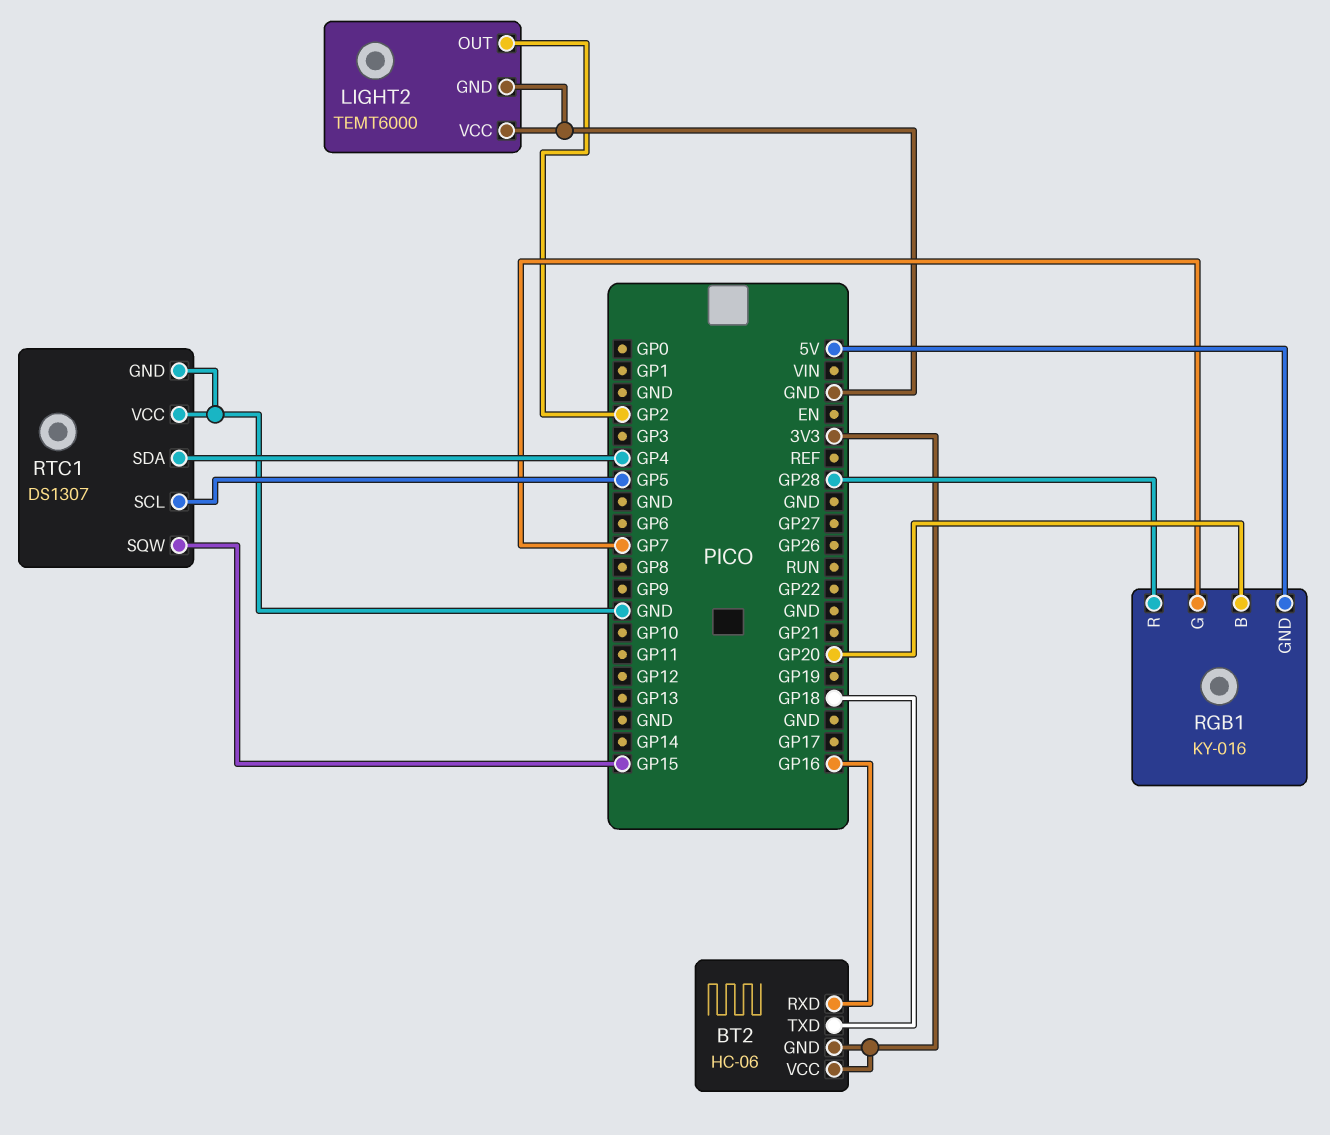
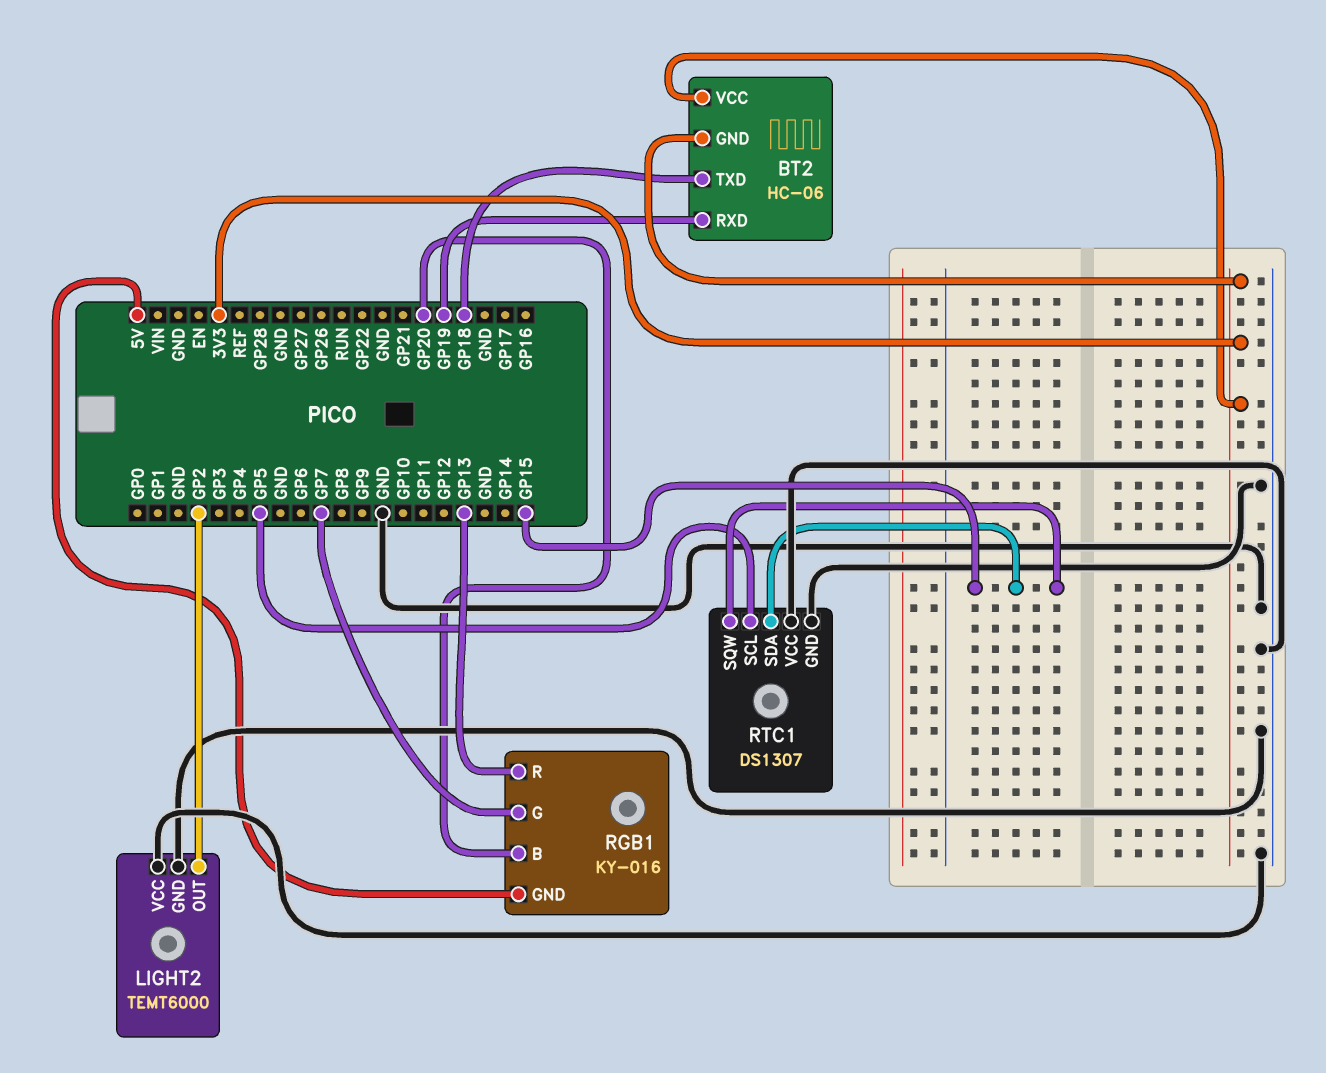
BT2 pin RXD: GP16 -> GP19
RGB1 pin R: GP28 -> GP13
RTC1 pin SDA: GP4 -> GP15

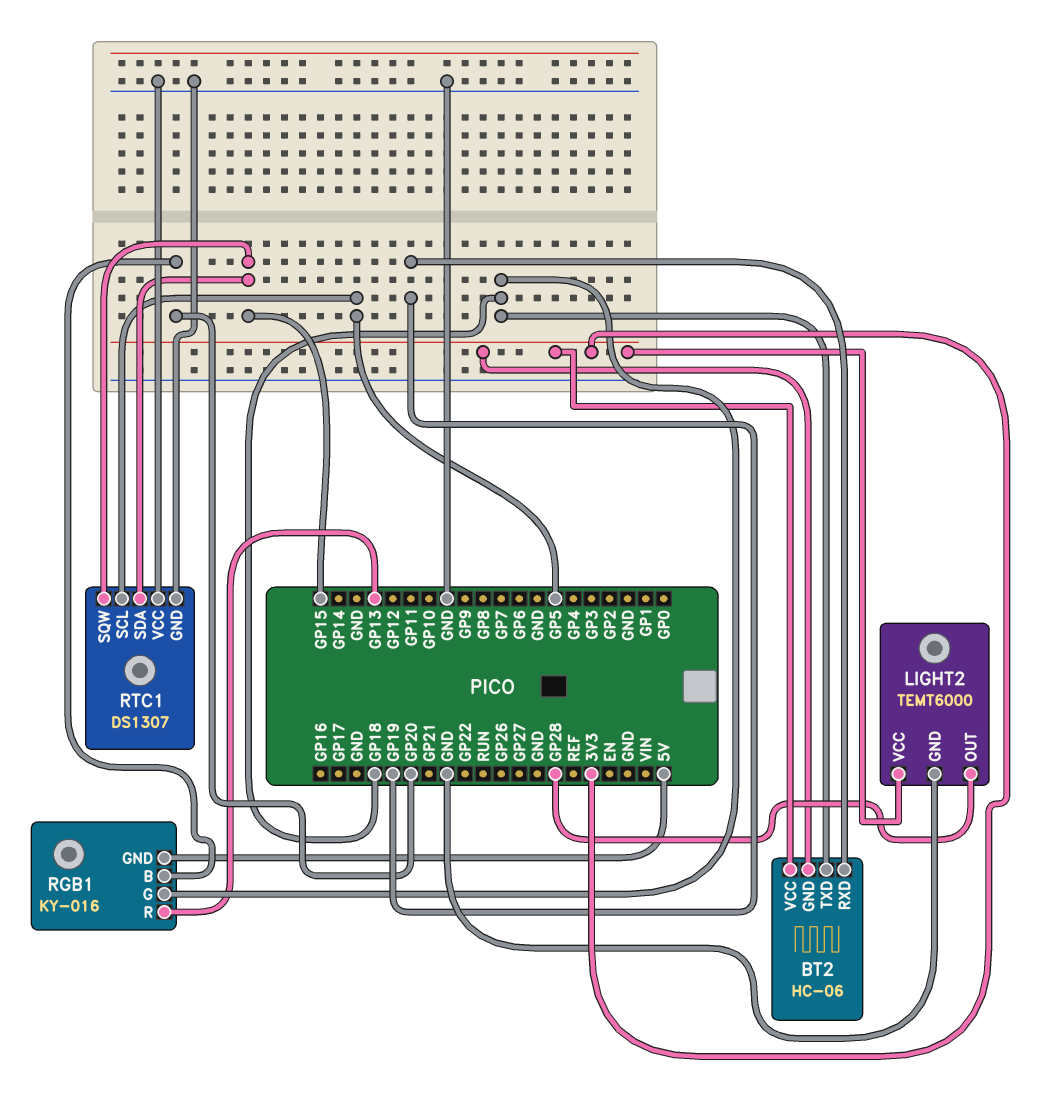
LIGHT2 pin OUT: GP2 -> GP28
LIGHT2 pin VCC: GND -> 3V3
RGB1 pin G: GP7 -> GP18

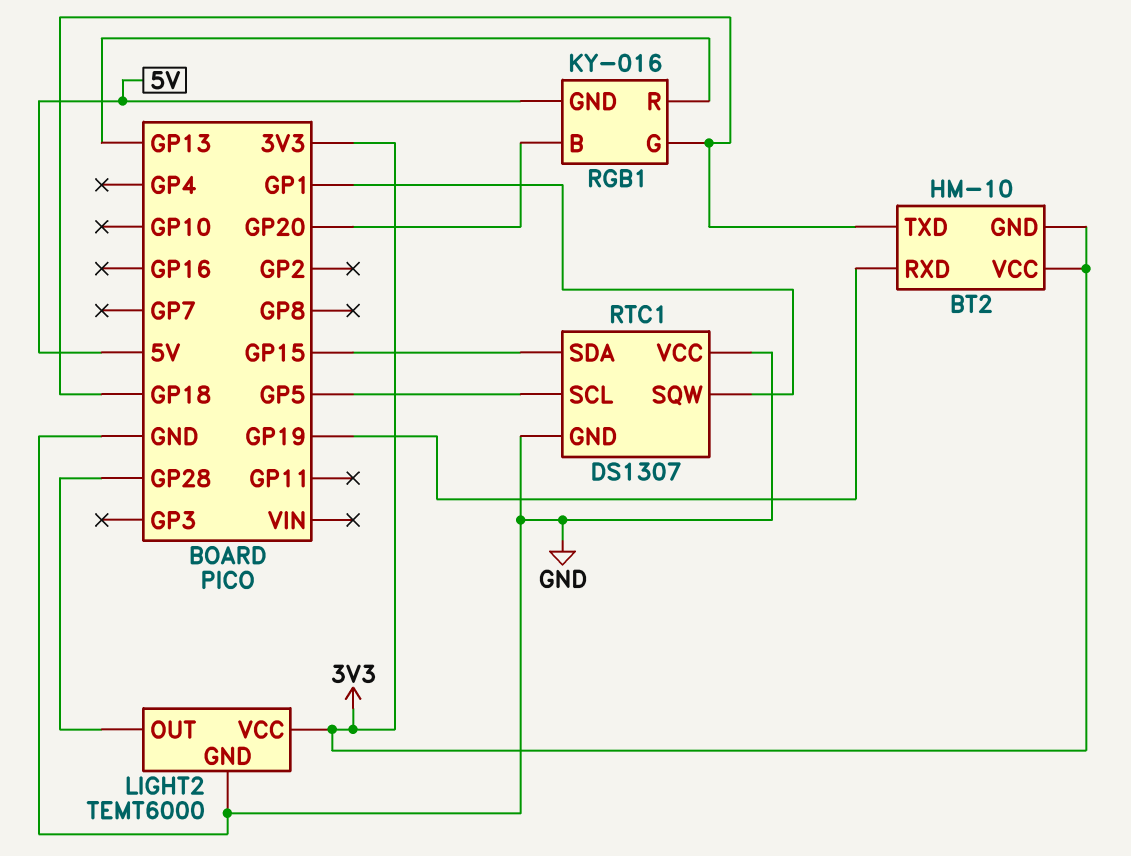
BT2: HC-06 -> HM-10
RTC1 pin SQW: GP15 -> GP1

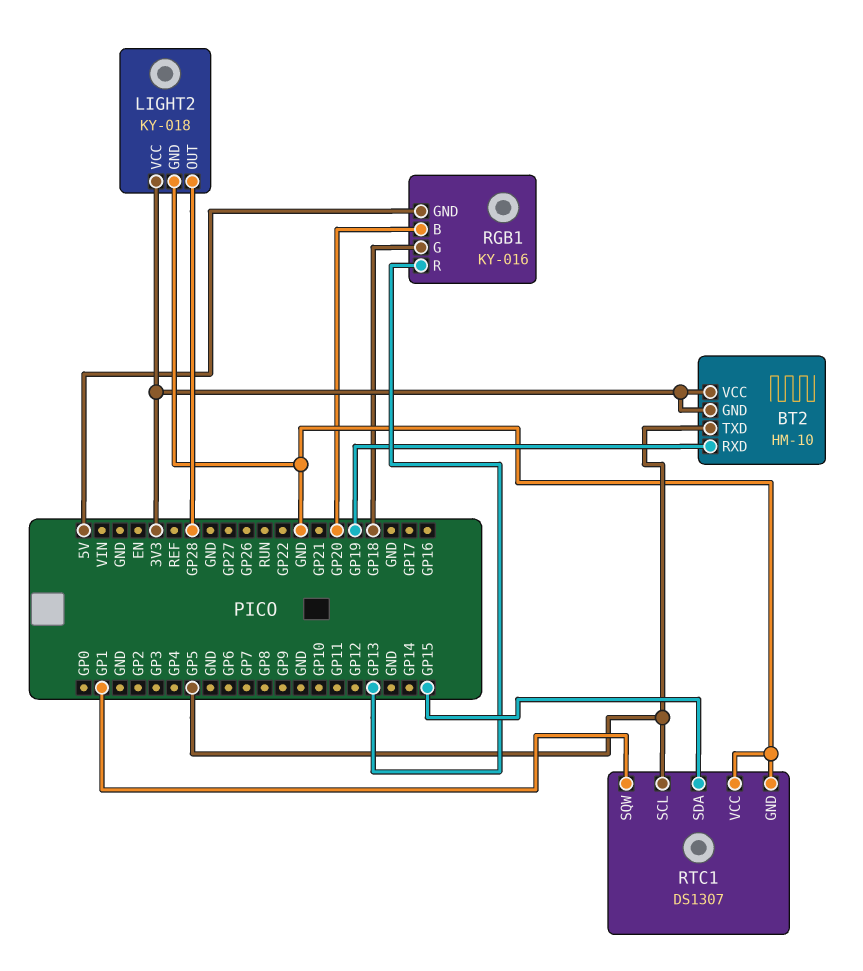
BT2 pin TXD: GP18 -> GP5
LIGHT2: TEMT6000 -> KY-018

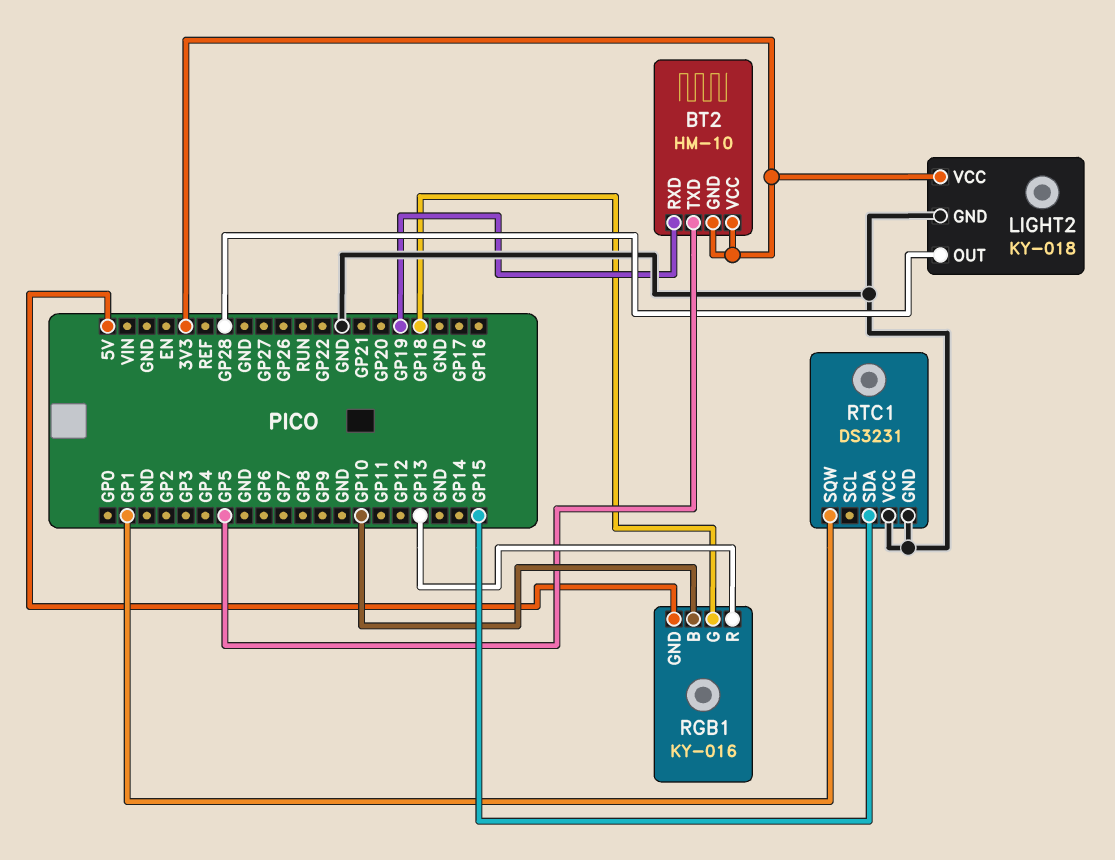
RGB1 pin B: GP20 -> GP10
RTC1: DS1307 -> DS3231
RTC1 pin SCL: GP5 -> none

